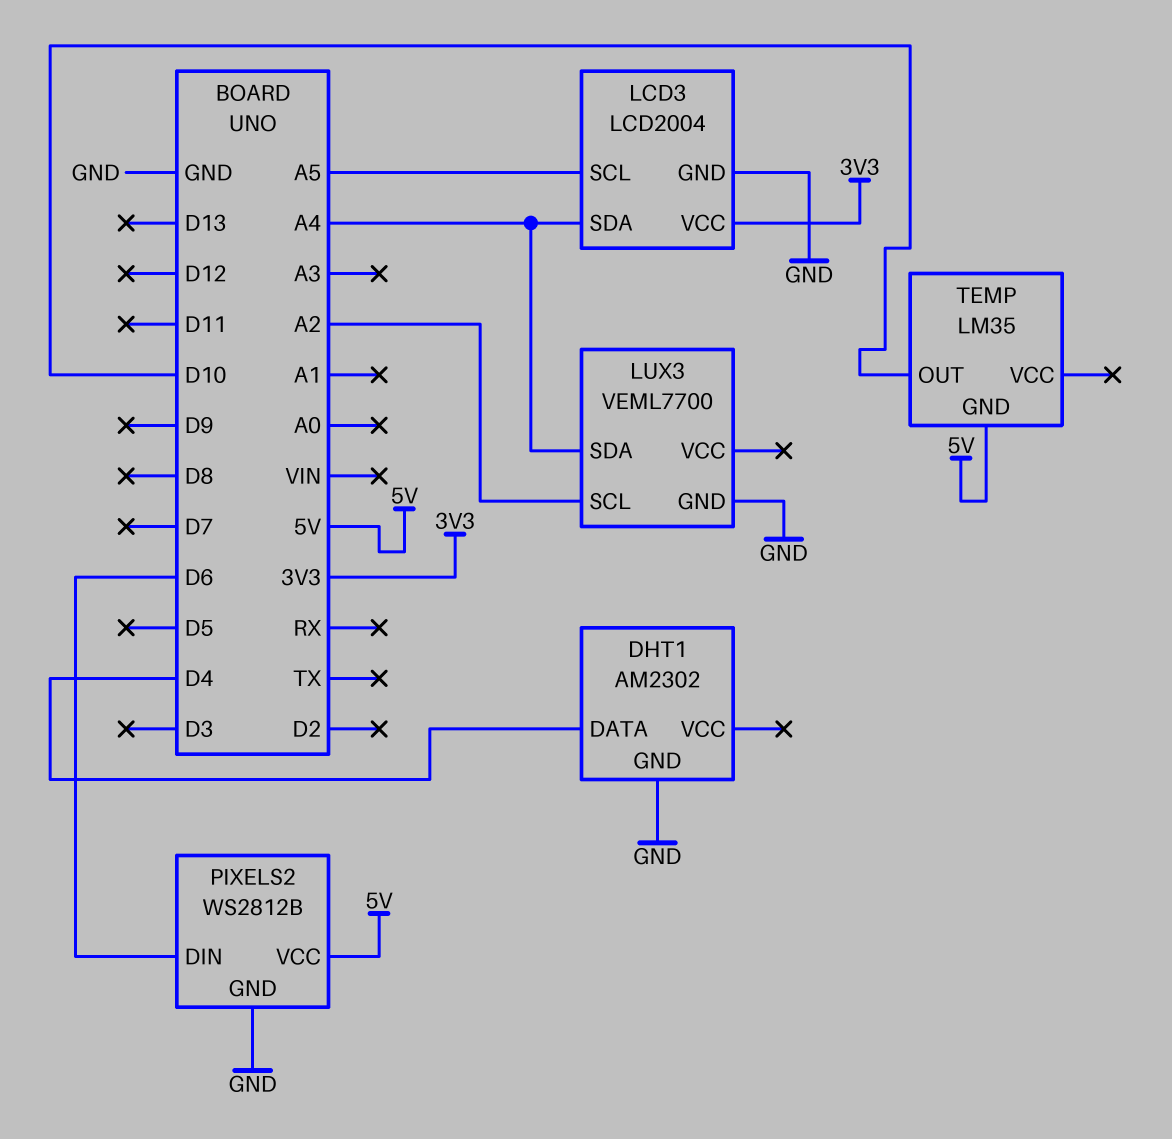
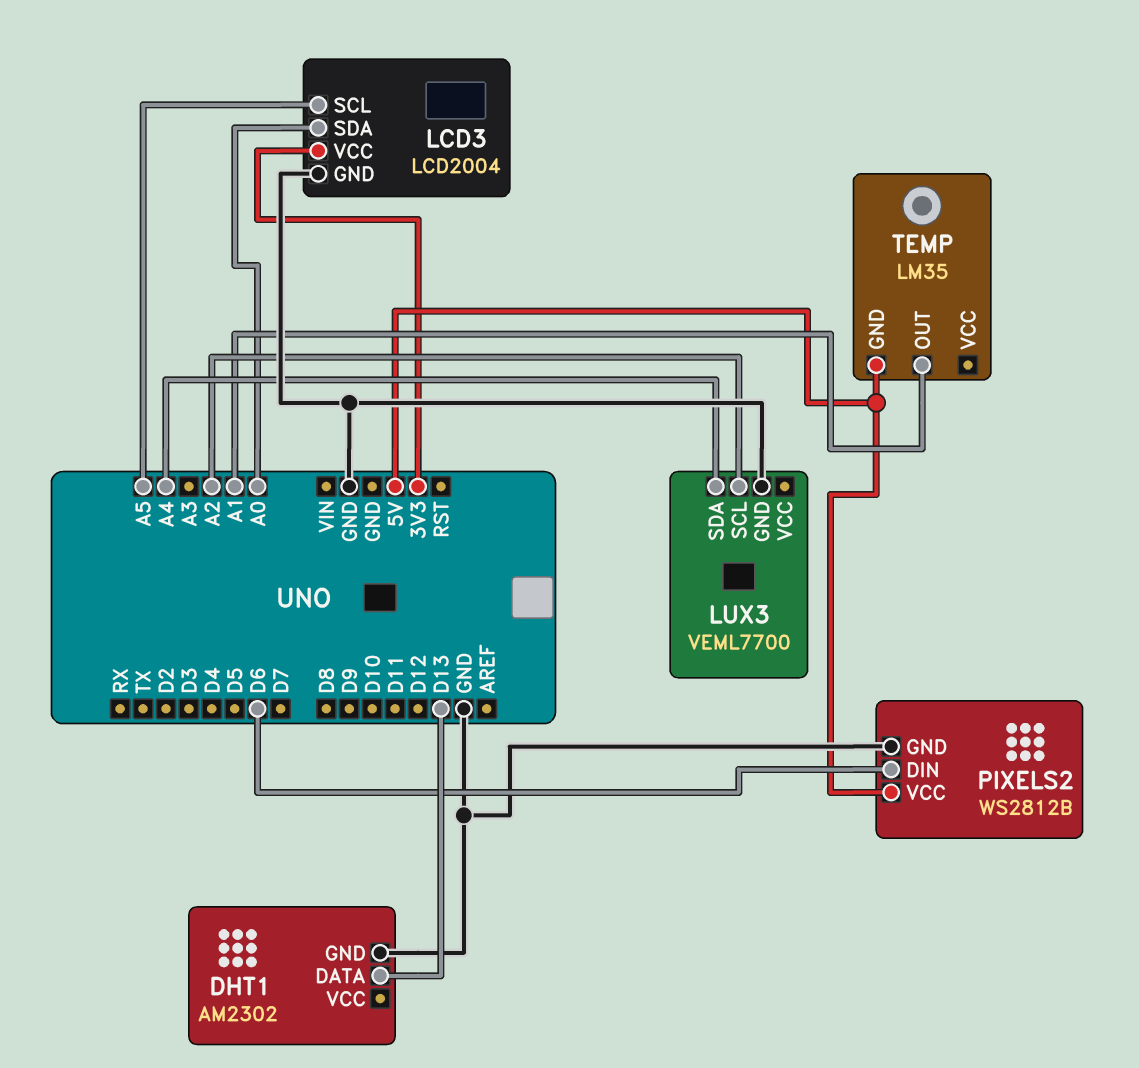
DHT1 pin DATA: D4 -> D13
LCD3 pin SDA: A4 -> A0
TEMP pin OUT: D10 -> A1

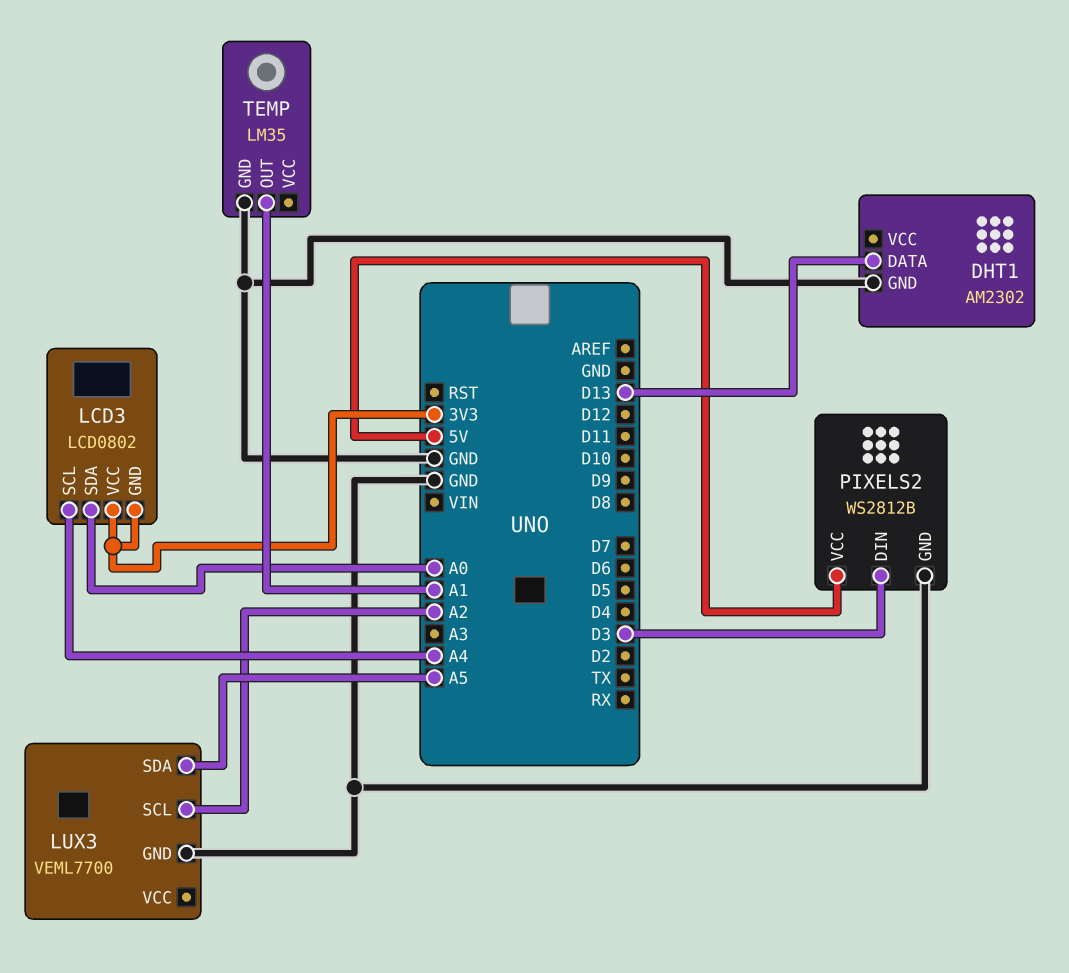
LCD3: LCD2004 -> LCD0802
LCD3 pin GND: GND -> 3V3
LCD3 pin SCL: A5 -> A4
LUX3 pin SDA: A4 -> A5
PIXELS2 pin DIN: D6 -> D3
TEMP pin GND: 5V -> GND

